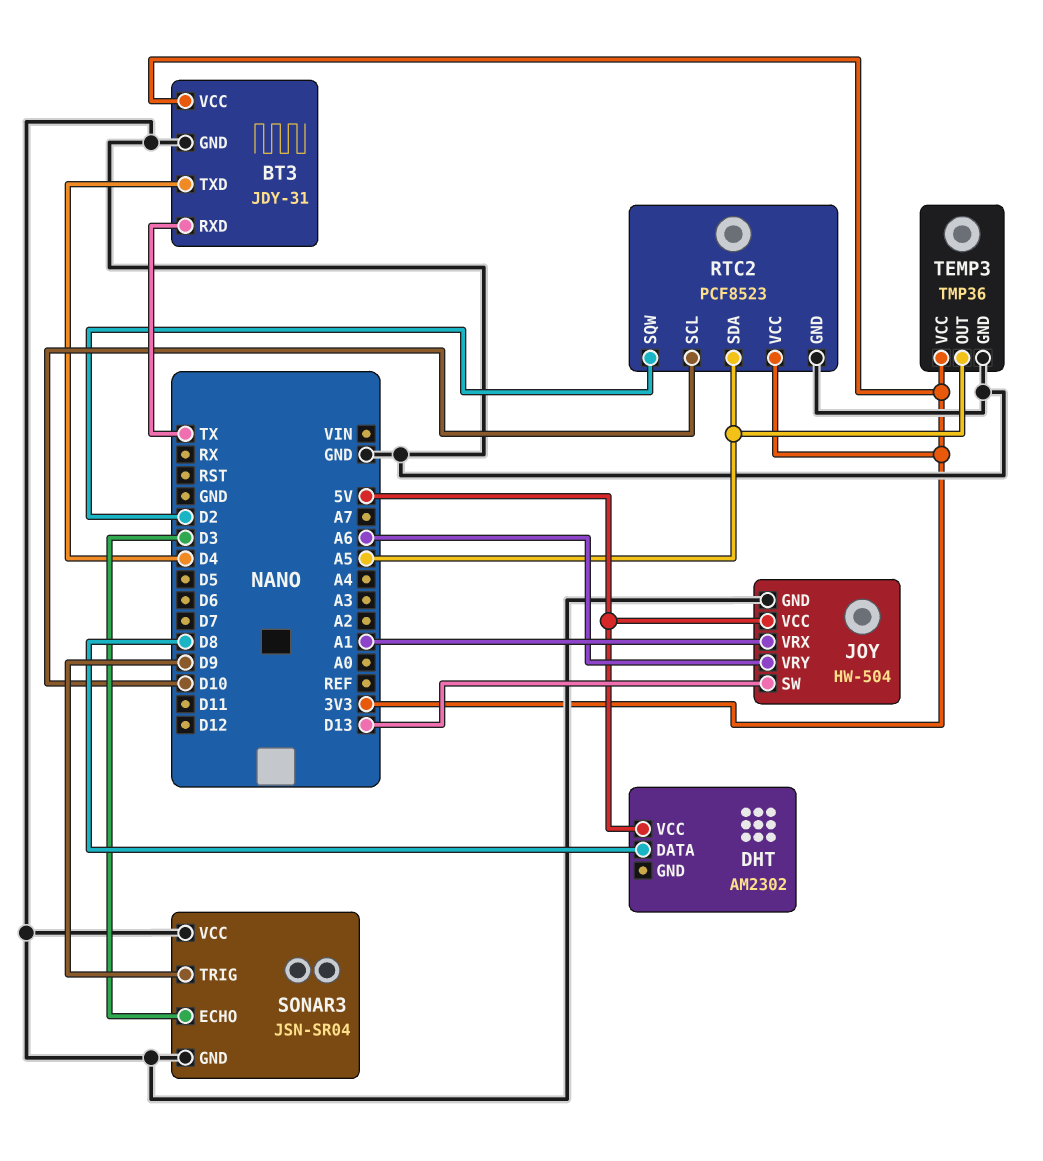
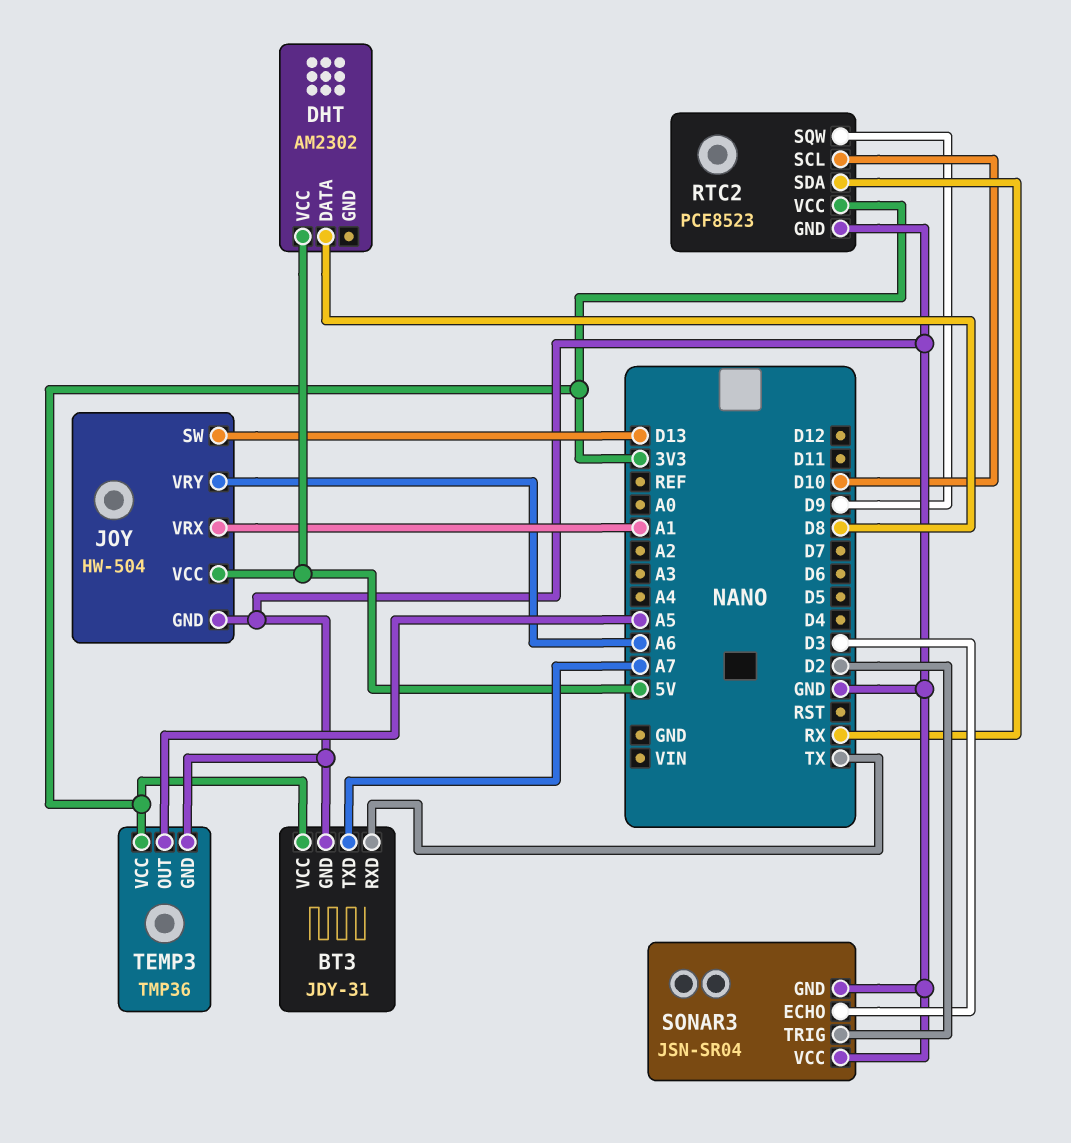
BT3 pin TXD: D4 -> A7
RTC2 pin SDA: A5 -> RX
RTC2 pin SQW: D2 -> D9
SONAR3 pin TRIG: D9 -> D2

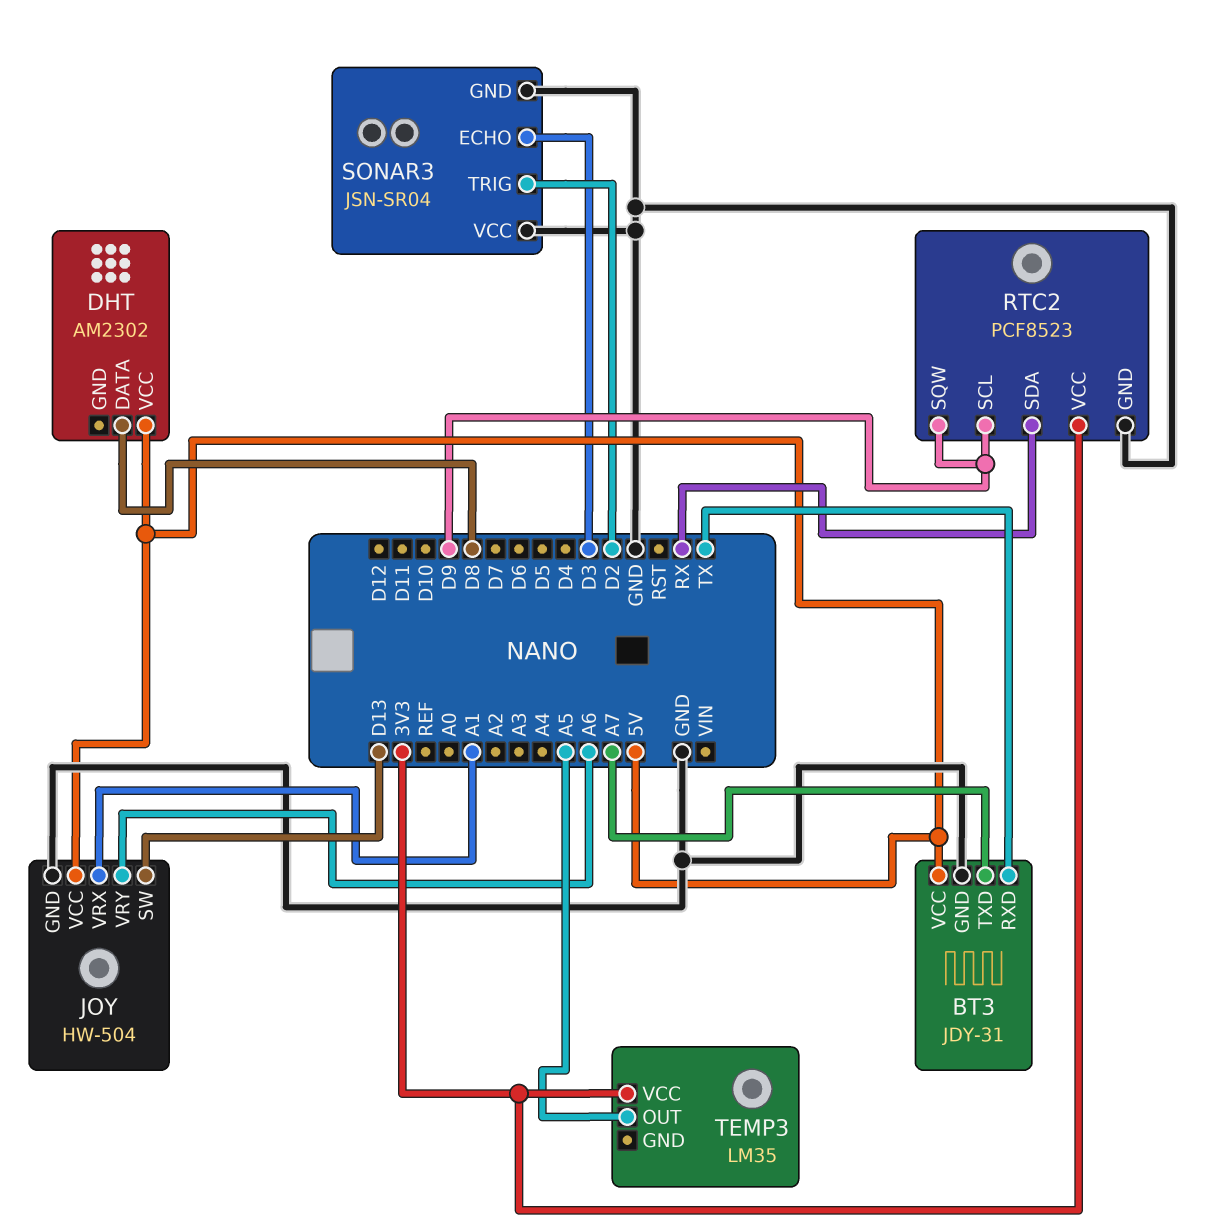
BT3 pin VCC: 3V3 -> 5V
RTC2 pin SCL: D10 -> D9
TEMP3: TMP36 -> LM35
TEMP3 pin GND: GND -> none

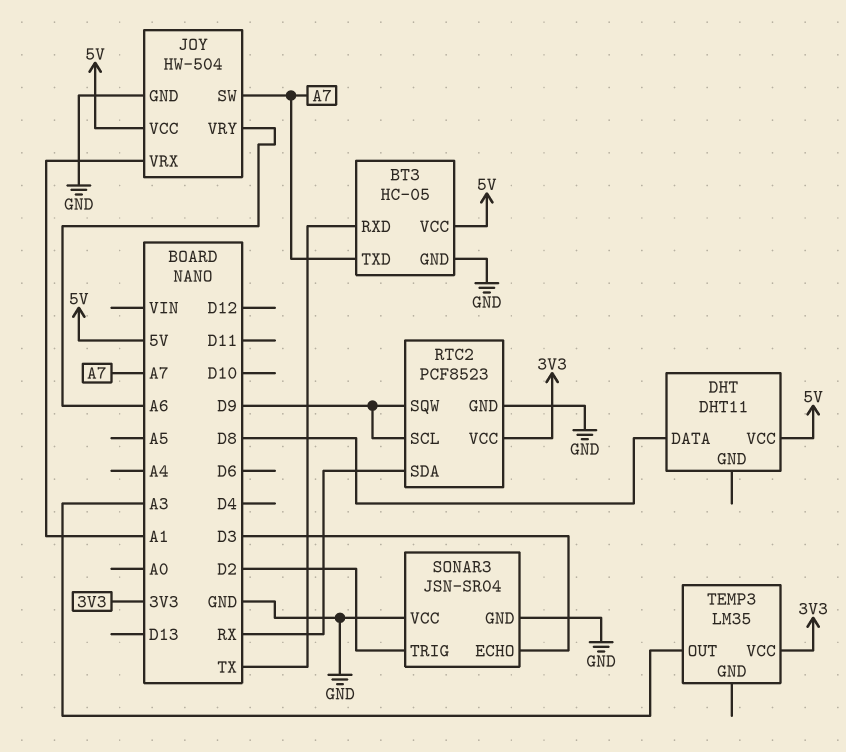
BT3: JDY-31 -> HC-05
DHT: AM2302 -> DHT11
JOY pin SW: D13 -> A7
TEMP3 pin OUT: A5 -> A3

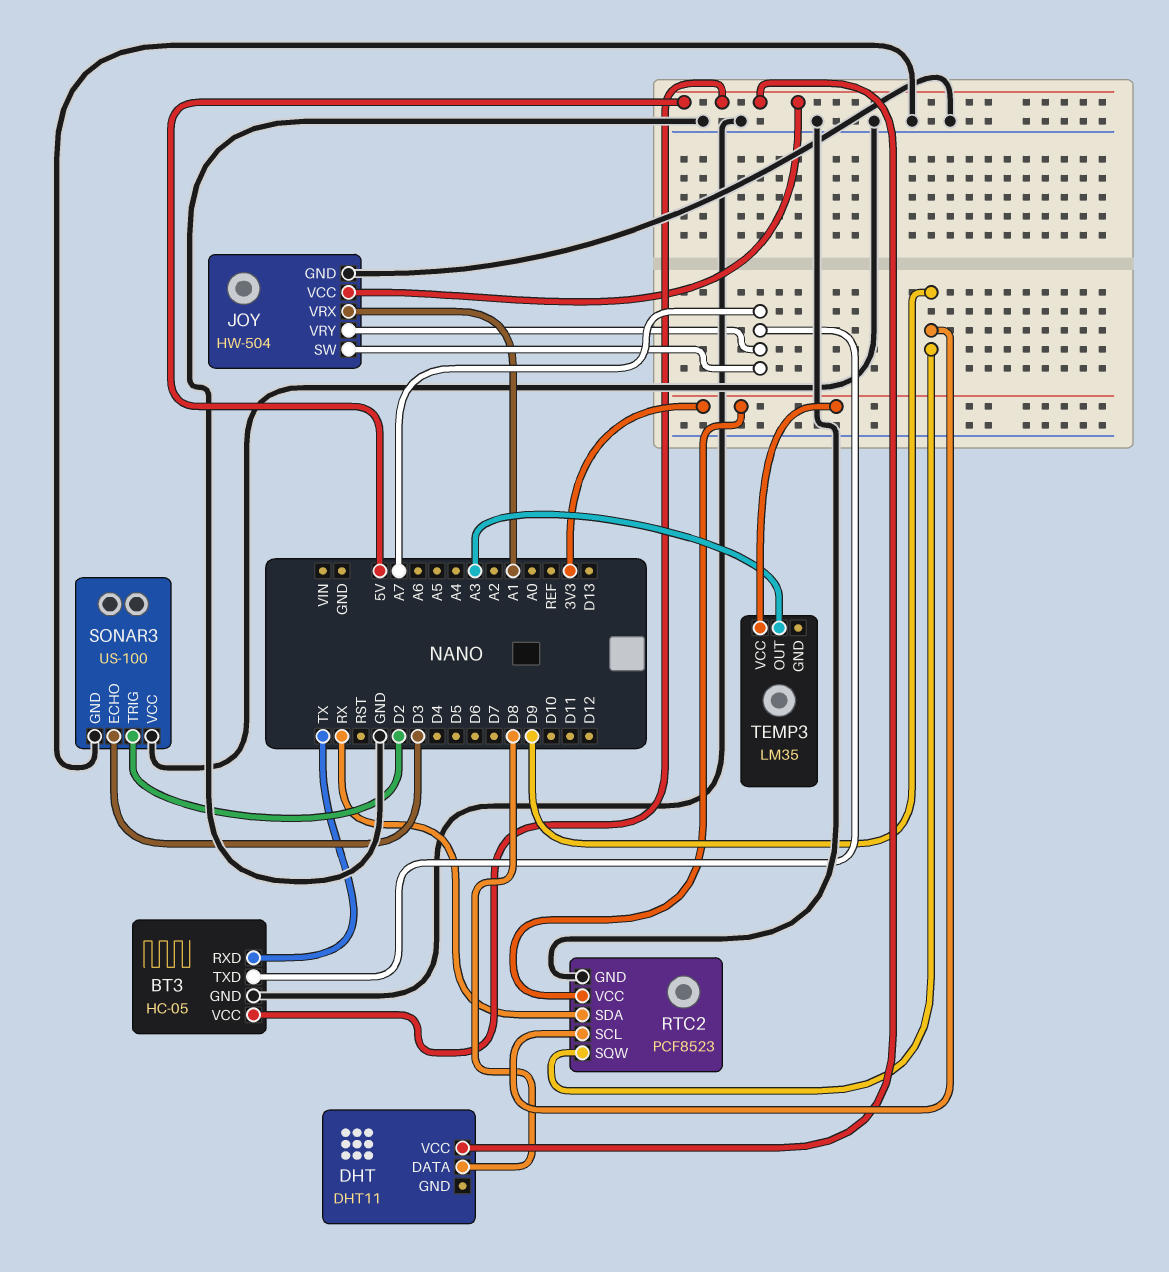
JOY pin VRY: A6 -> A7
SONAR3: JSN-SR04 -> US-100

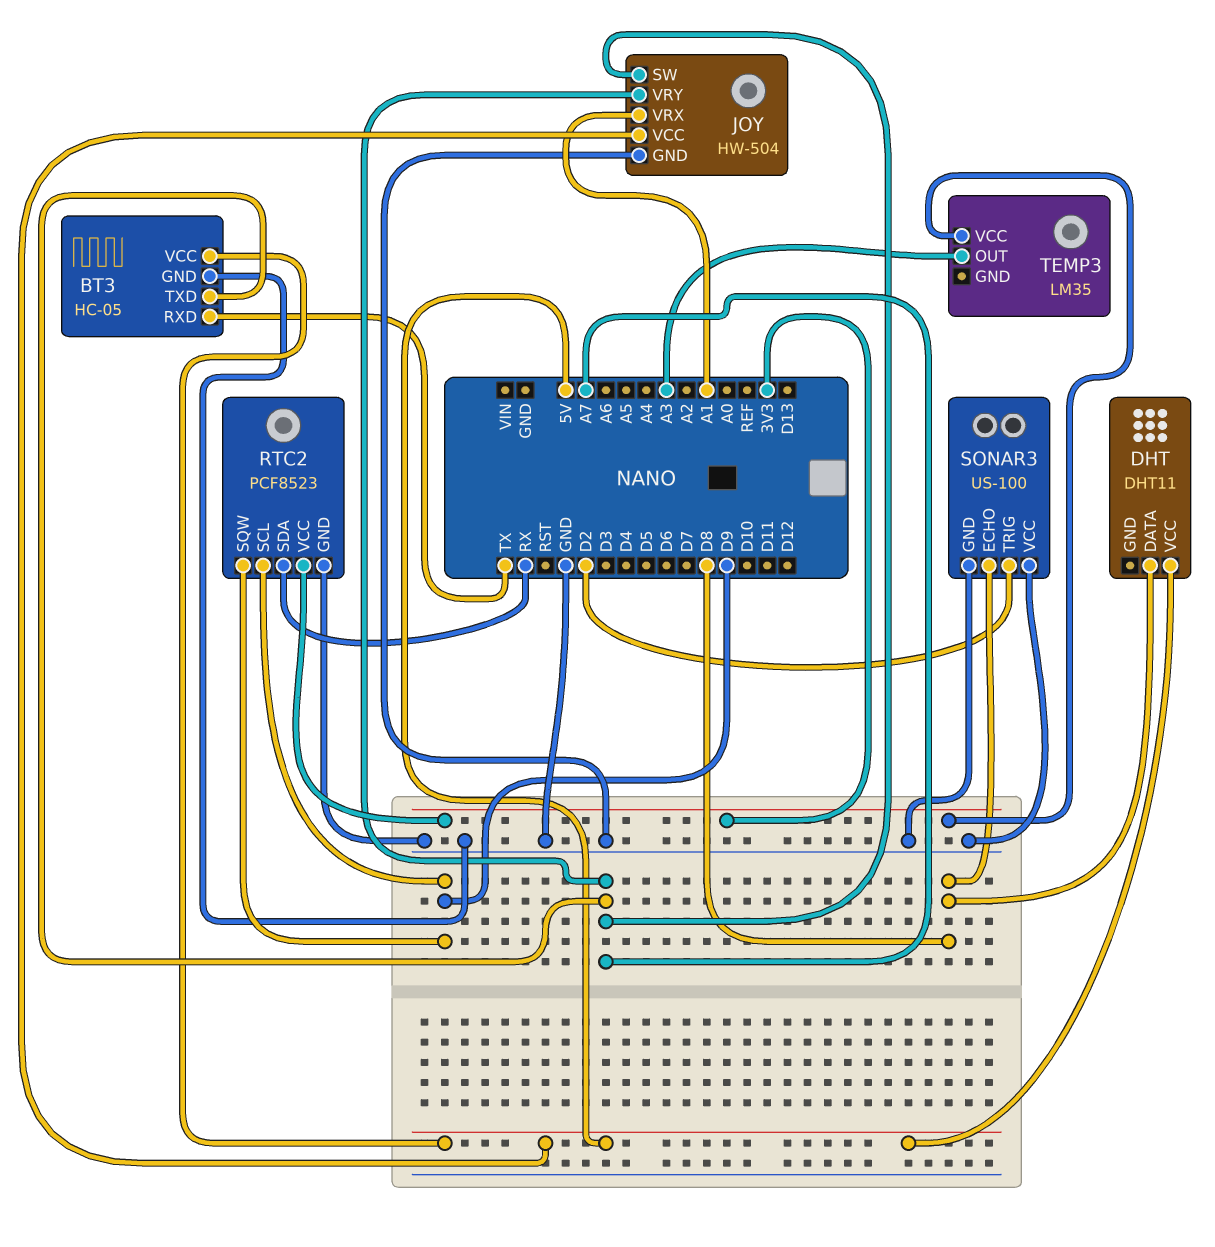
SONAR3 pin ECHO: D3 -> D8

